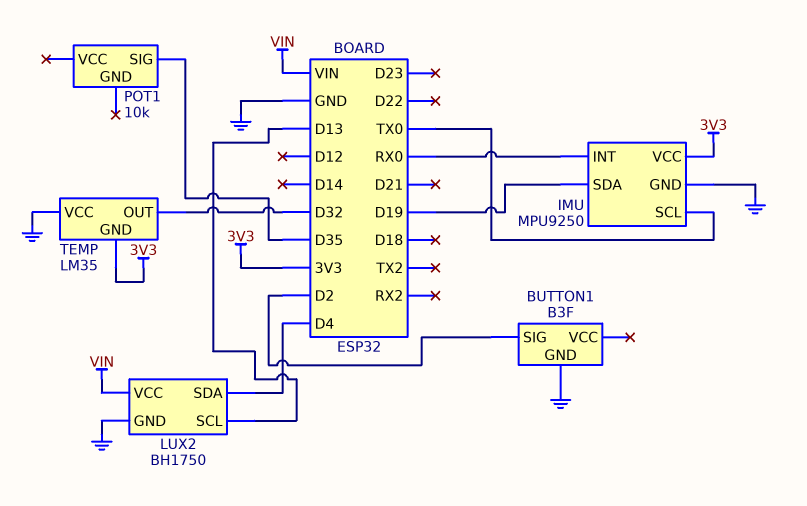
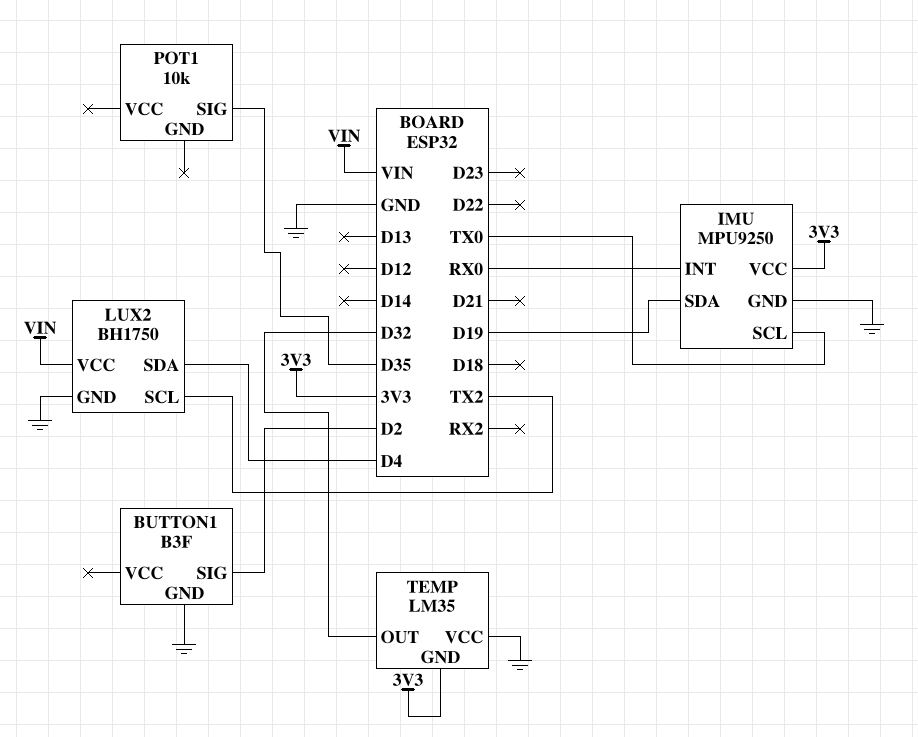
LUX2 pin SCL: D13 -> TX2

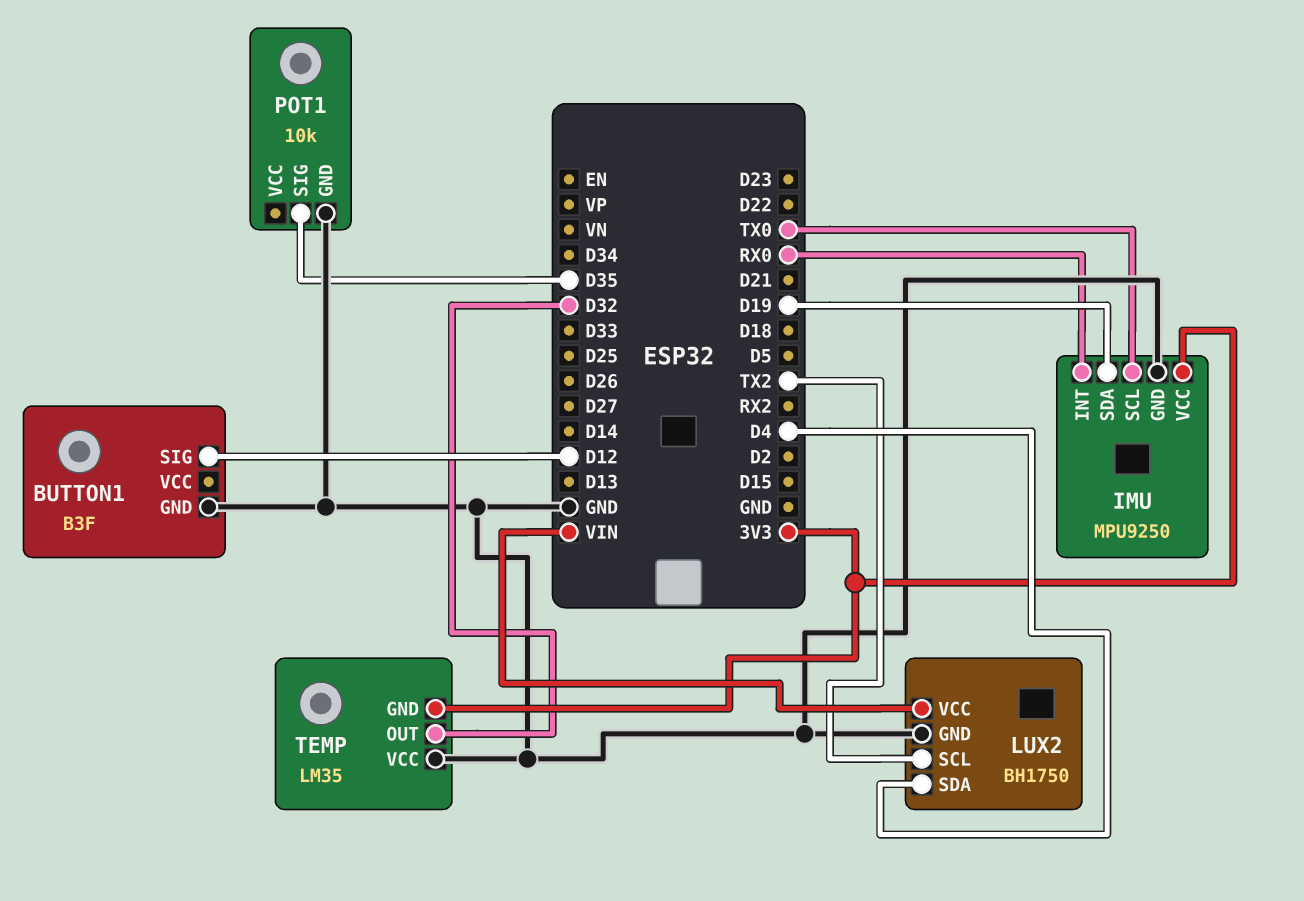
BUTTON1 pin SIG: D2 -> D12
POT1 pin GND: none -> GND

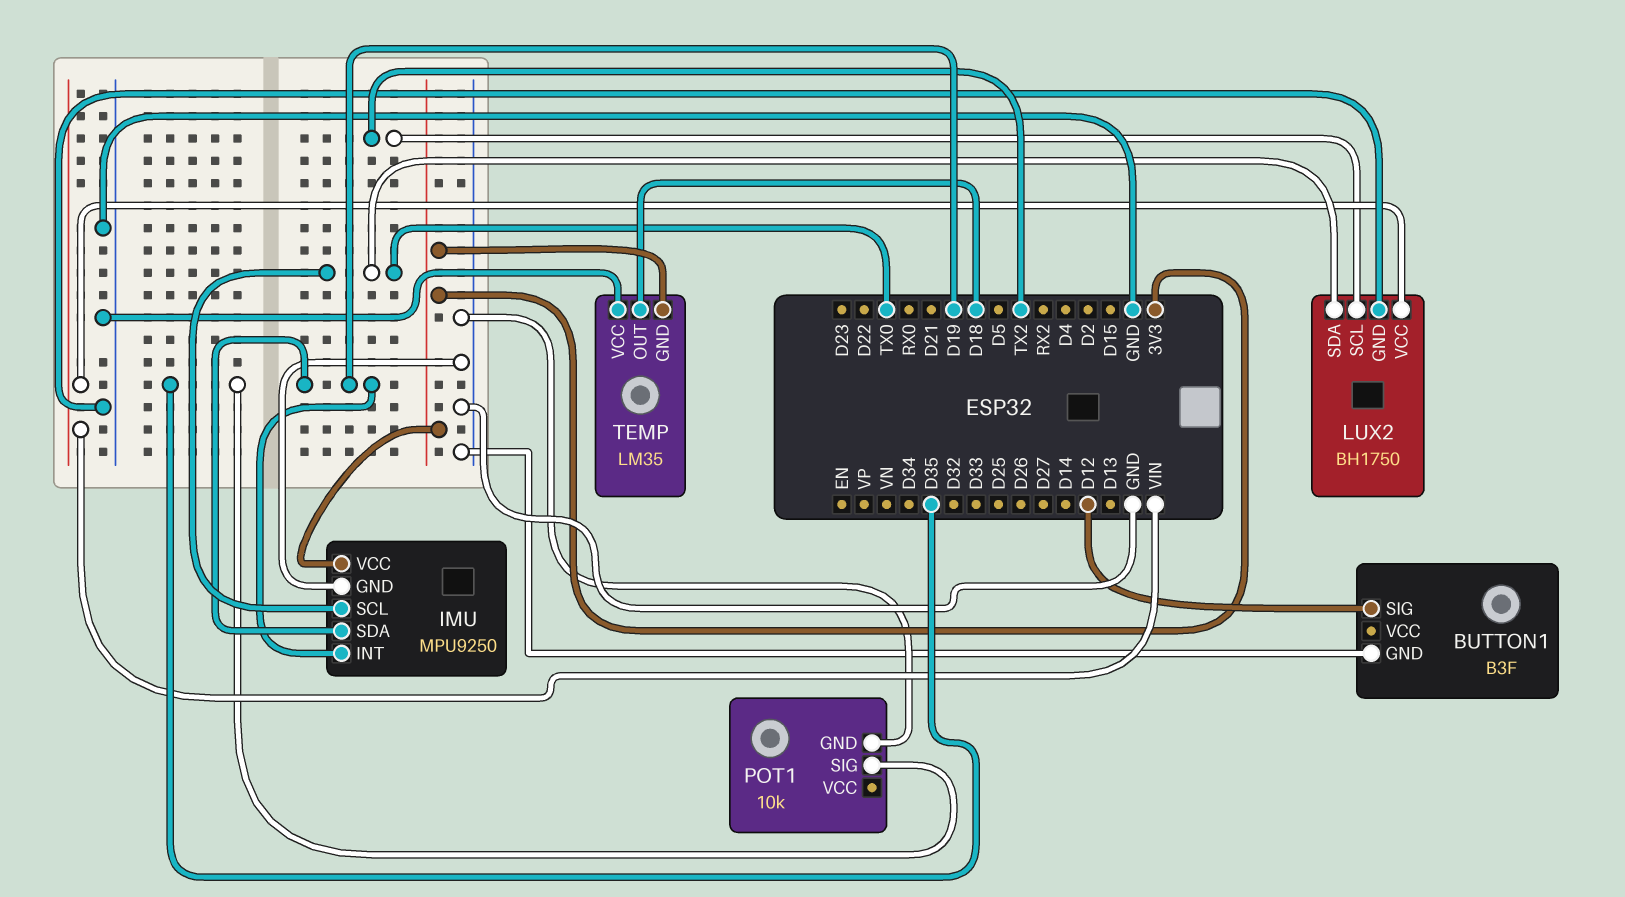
IMU pin INT: RX0 -> D19
LUX2 pin SDA: D4 -> TX0
TEMP pin OUT: D32 -> D18

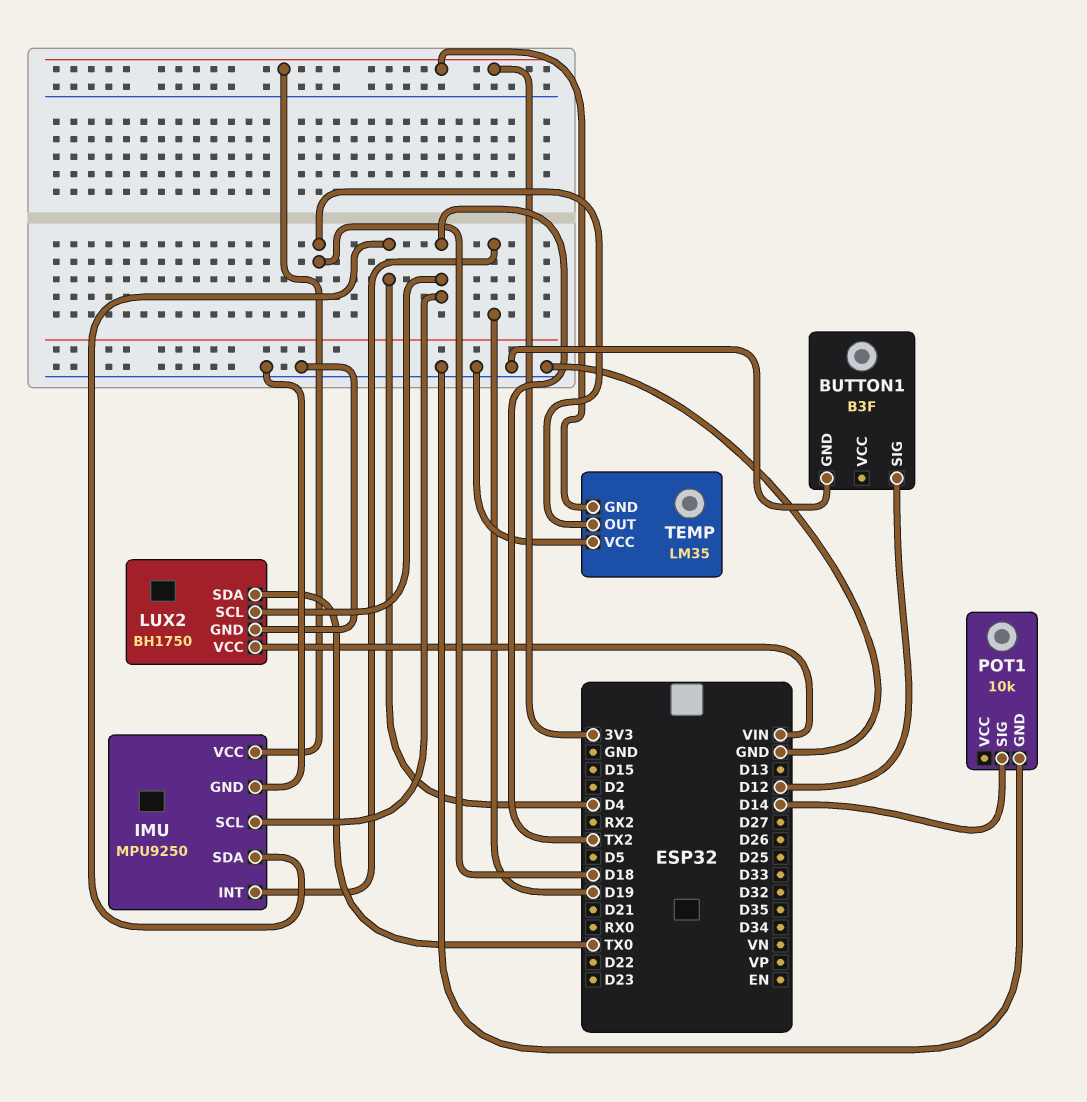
IMU pin SCL: TX0 -> TX2
IMU pin SDA: D19 -> D4
POT1 pin SIG: D35 -> D14

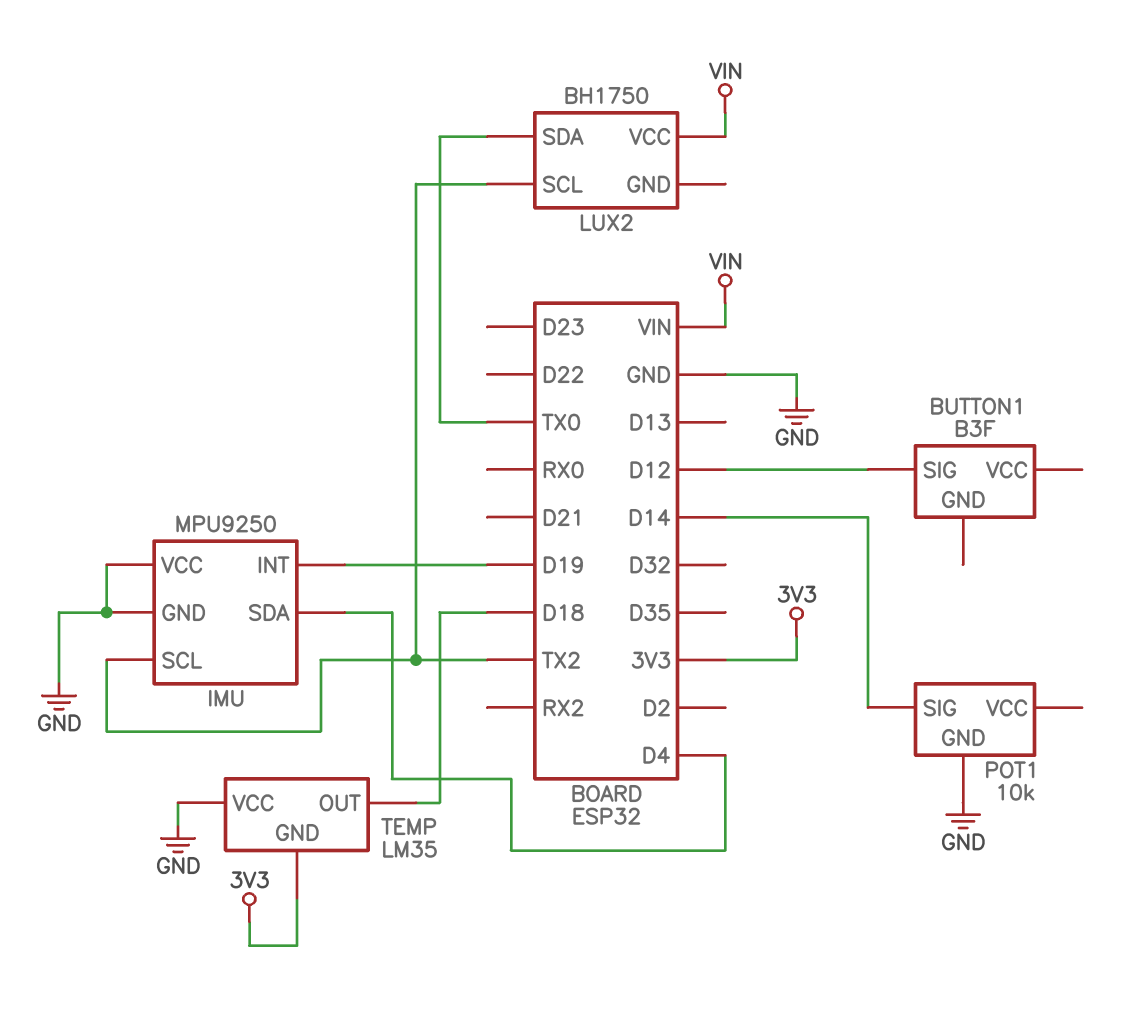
BUTTON1 pin GND: GND -> none
IMU pin VCC: 3V3 -> GND
LUX2 pin GND: GND -> none

